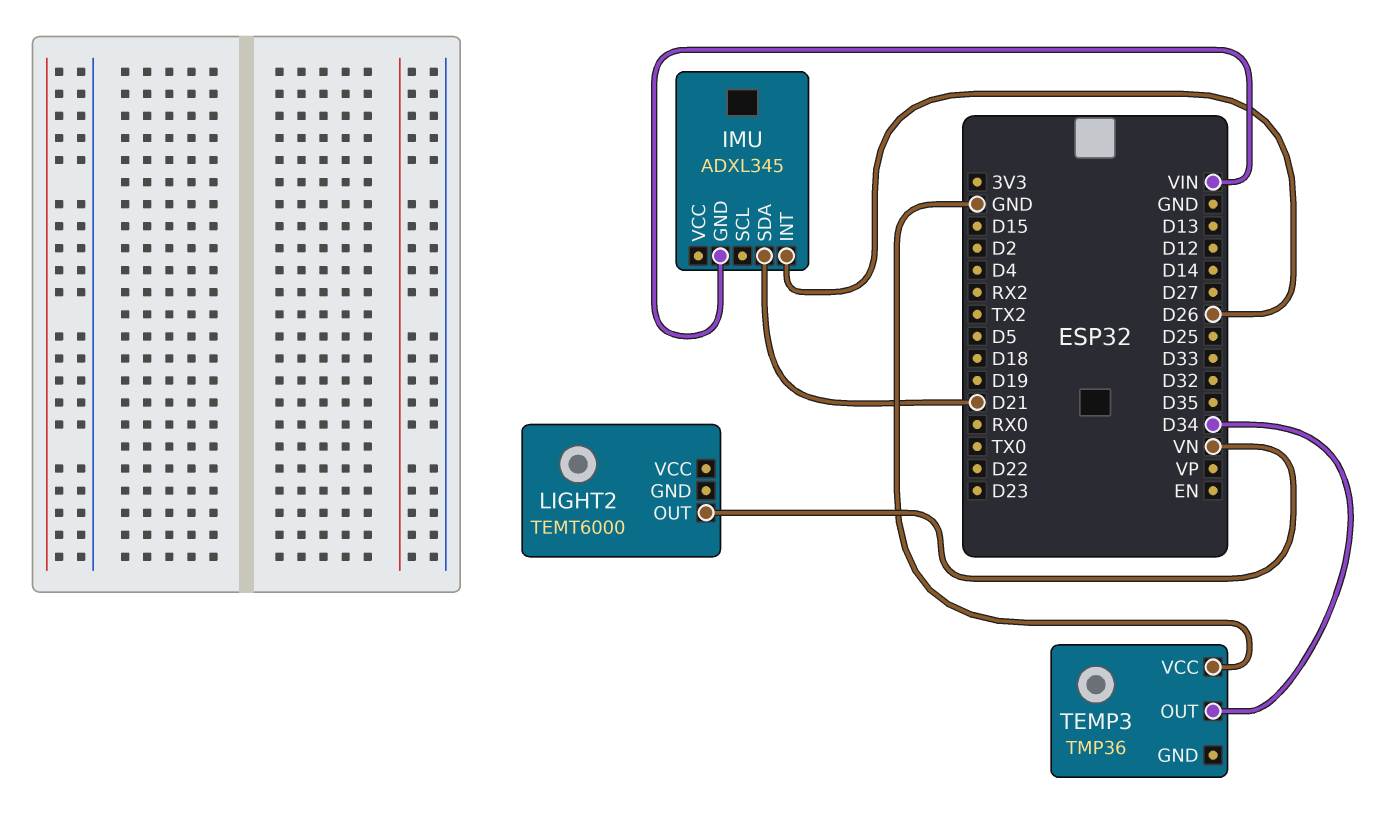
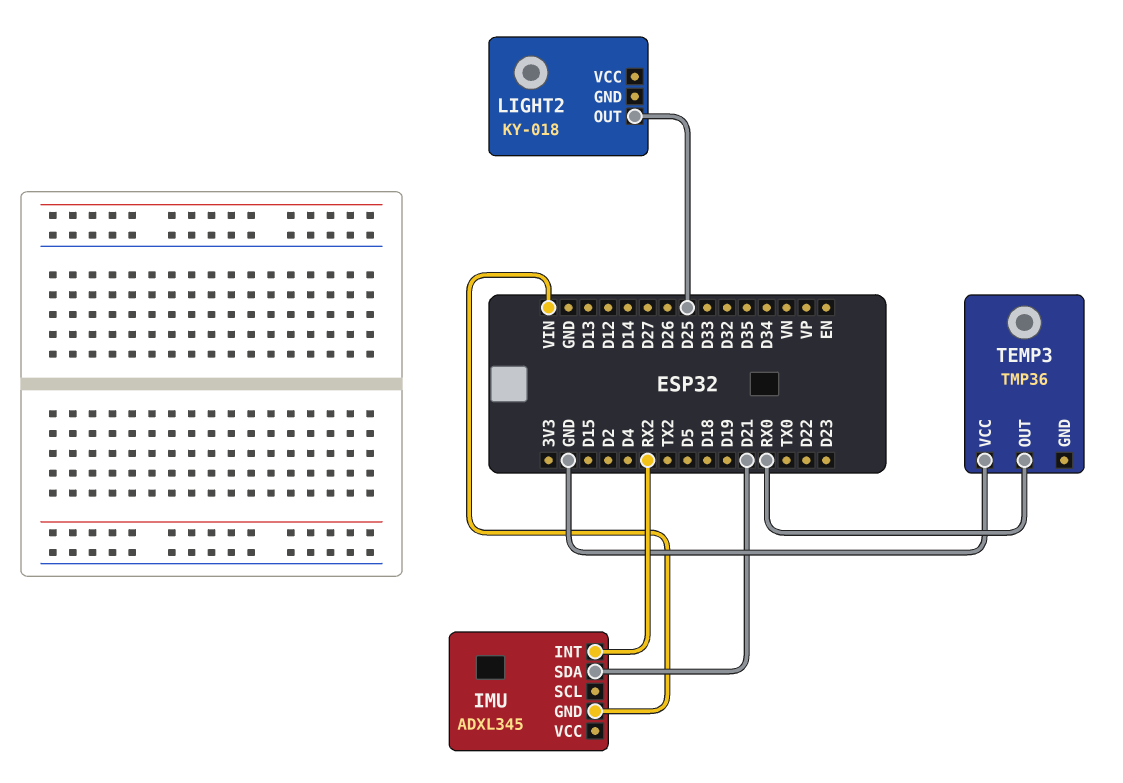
IMU pin INT: D26 -> RX2
LIGHT2: TEMT6000 -> KY-018
LIGHT2 pin OUT: VN -> D25
TEMP3 pin OUT: D34 -> RX0

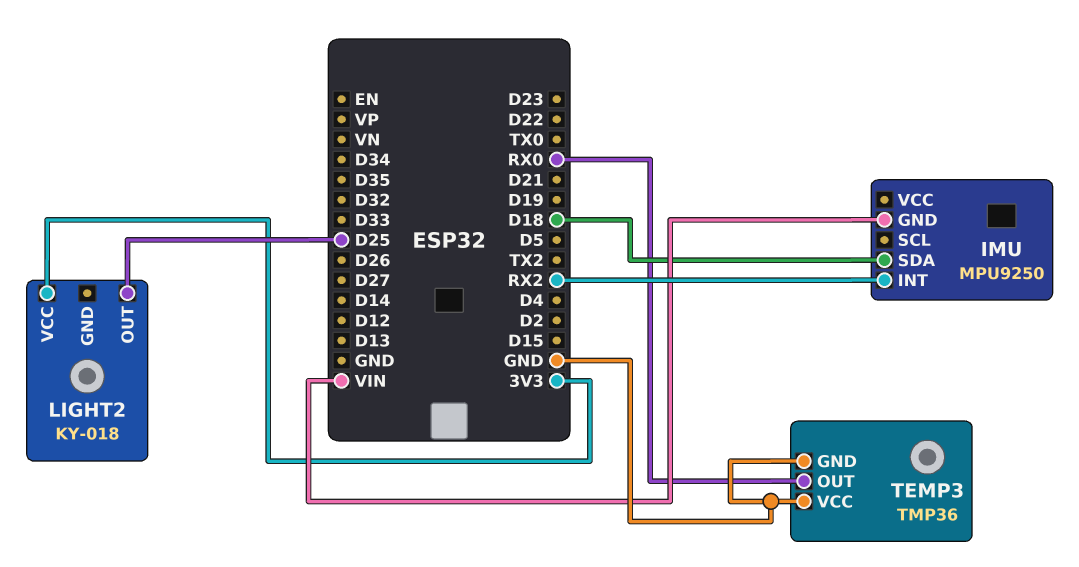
IMU: ADXL345 -> MPU9250
IMU pin SDA: D21 -> D18
LIGHT2 pin VCC: none -> 3V3
TEMP3 pin GND: none -> GND

